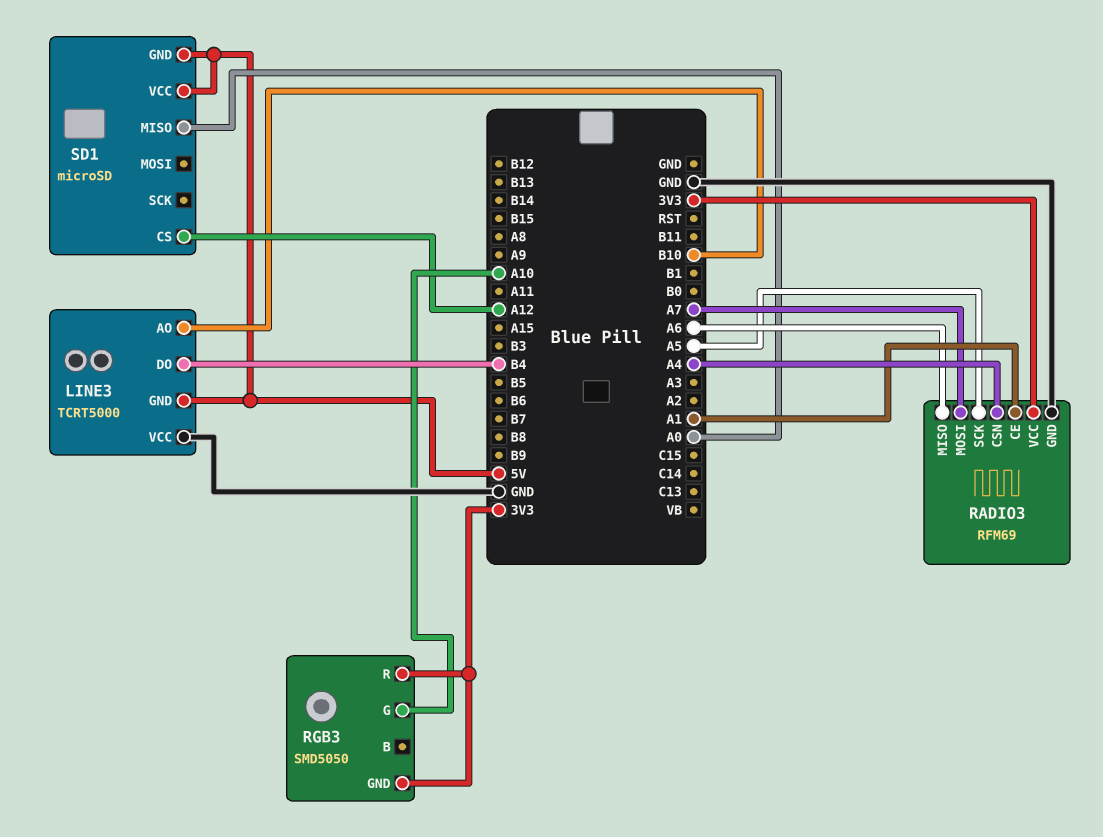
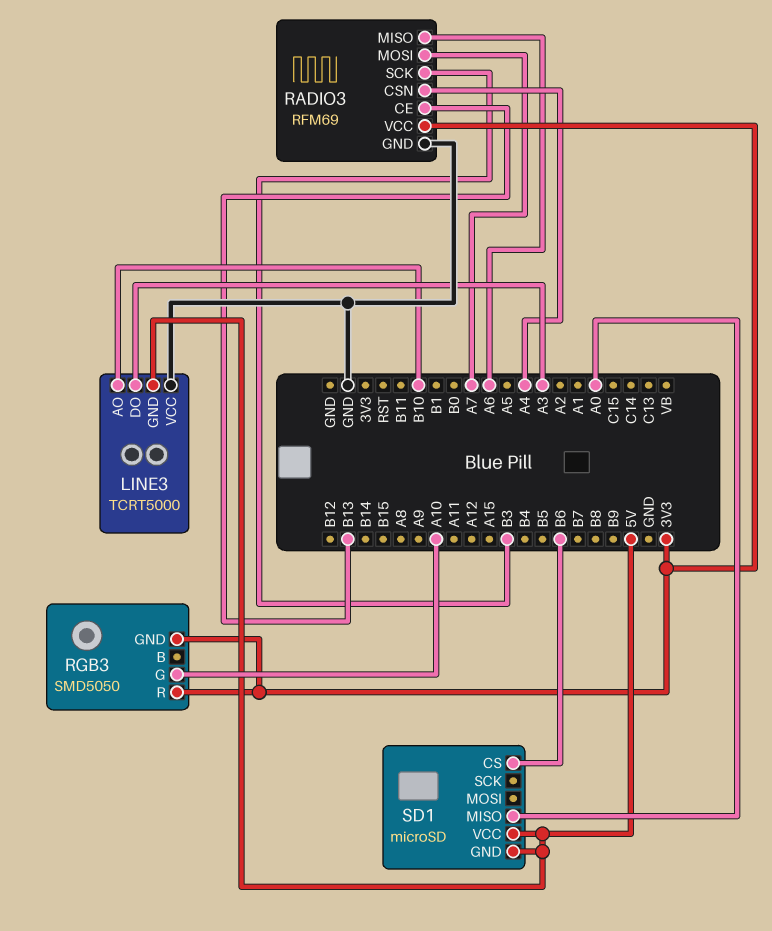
LINE3 pin DO: B4 -> A3
RADIO3 pin CE: A1 -> B13
RADIO3 pin SCK: A5 -> B3
SD1 pin CS: A12 -> B6

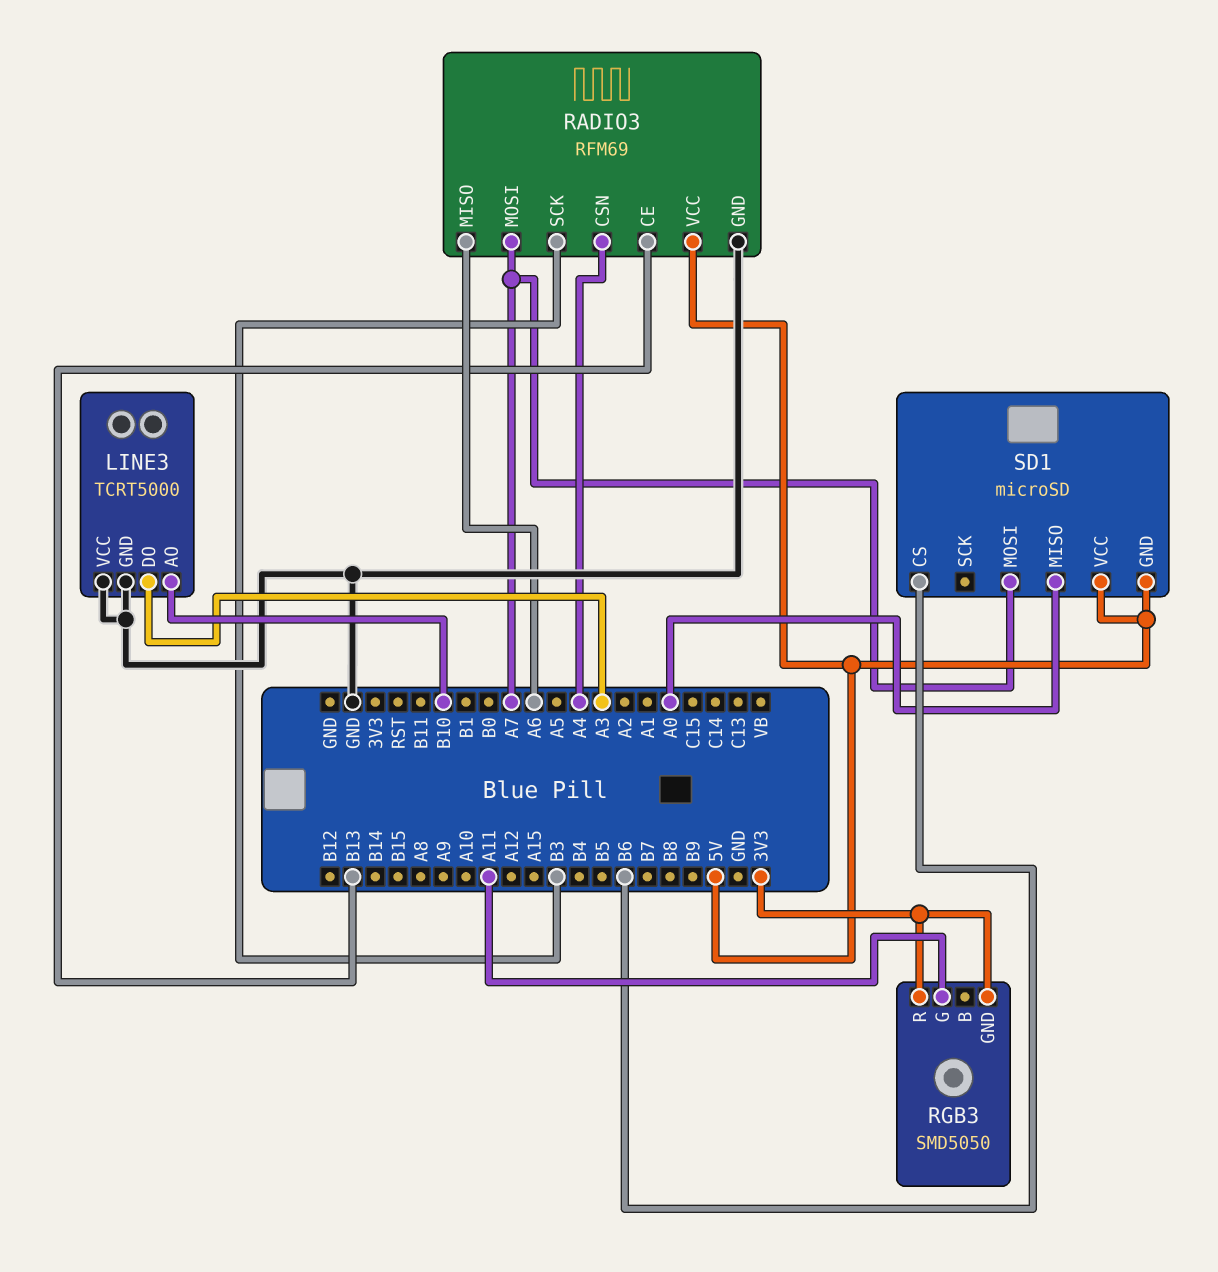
LINE3 pin GND: 5V -> GND
RADIO3 pin VCC: 3V3 -> 5V
RGB3 pin G: A10 -> A11
SD1 pin MOSI: none -> A7

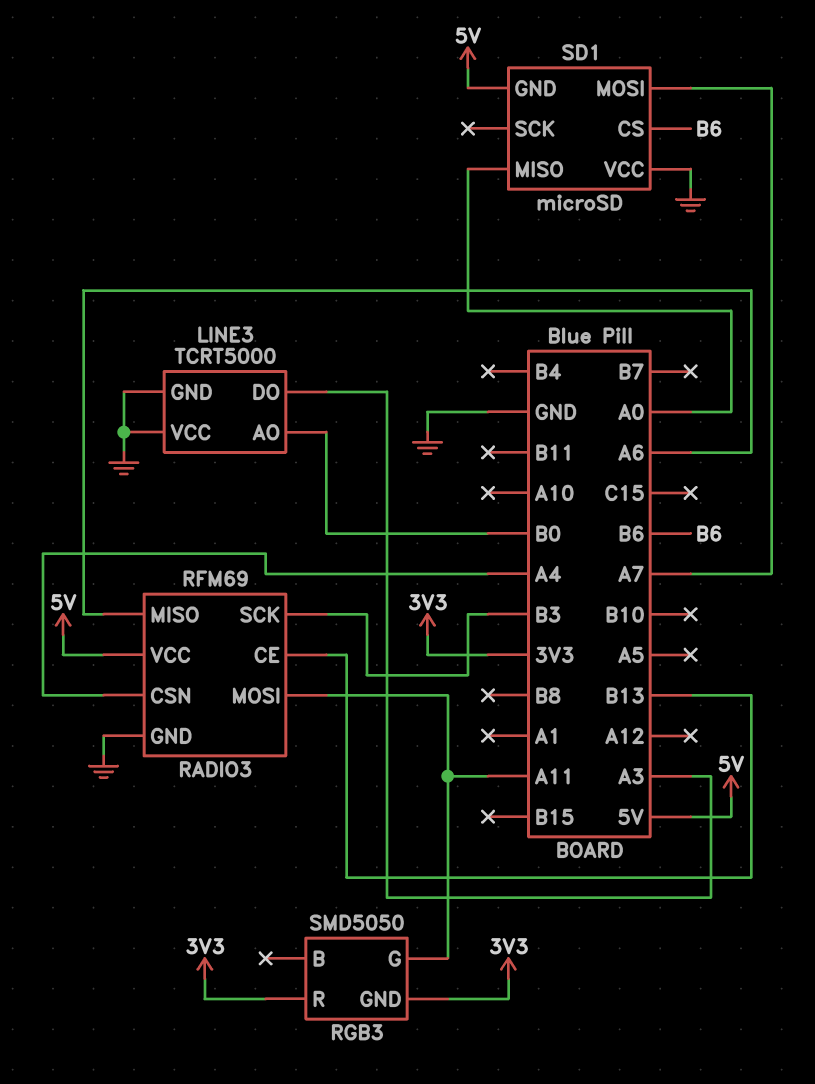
LINE3 pin AO: B10 -> B0
RADIO3 pin MOSI: A7 -> A11
SD1 pin VCC: 5V -> GND

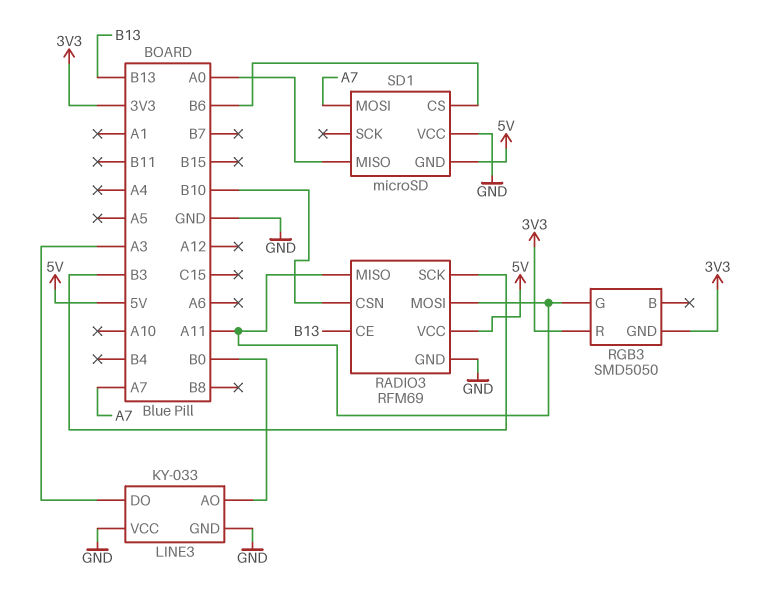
LINE3: TCRT5000 -> KY-033
RADIO3 pin CSN: A4 -> B10
RADIO3 pin MISO: A6 -> A11

